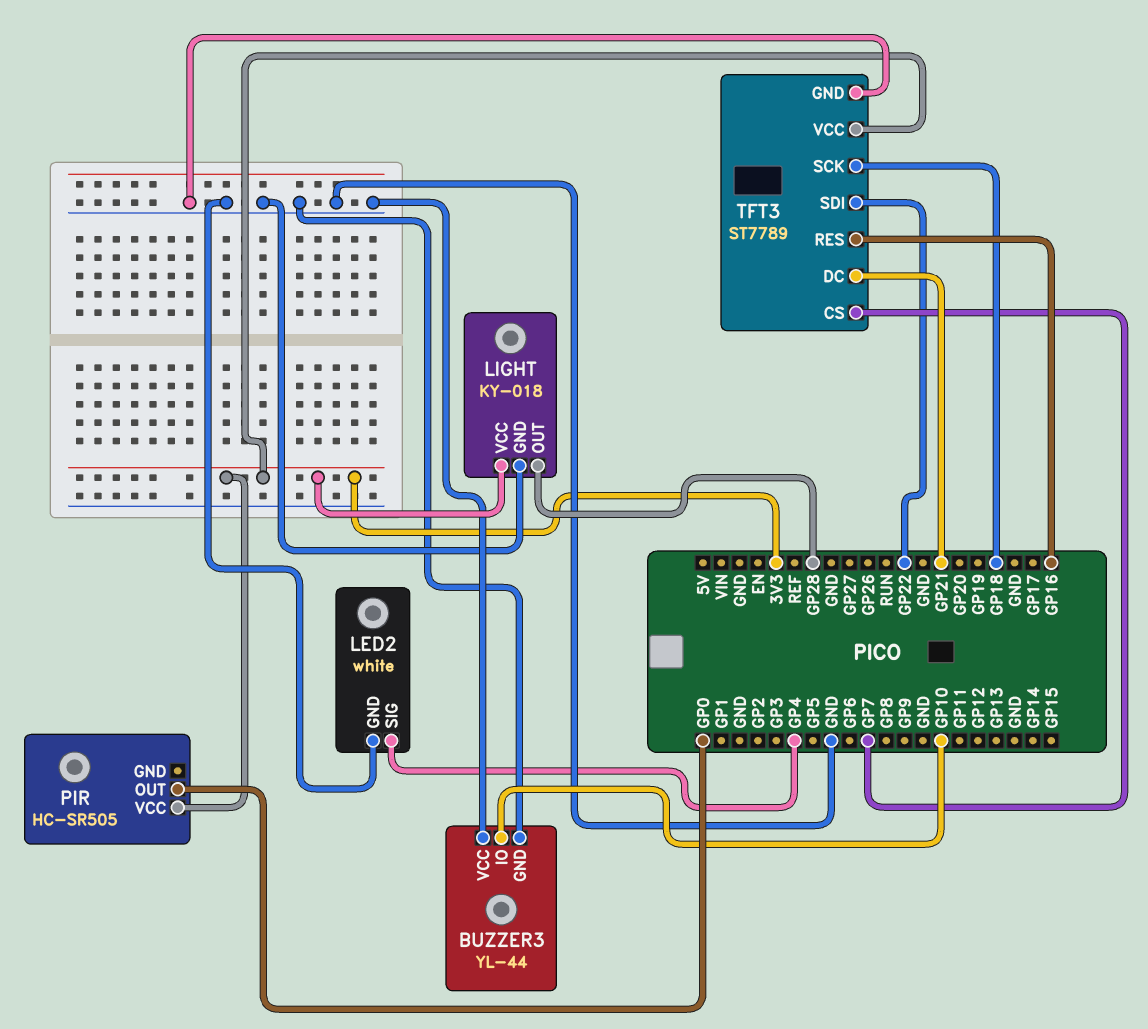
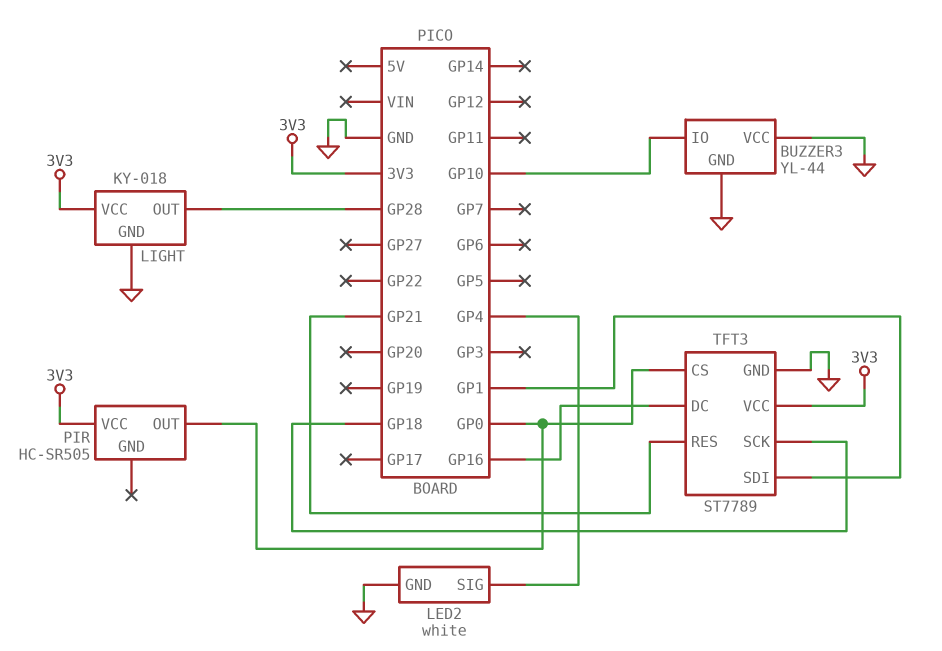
TFT3 pin CS: GP7 -> GP0
TFT3 pin DC: GP21 -> GP16
TFT3 pin RES: GP16 -> GP21
TFT3 pin SDI: GP22 -> GP1

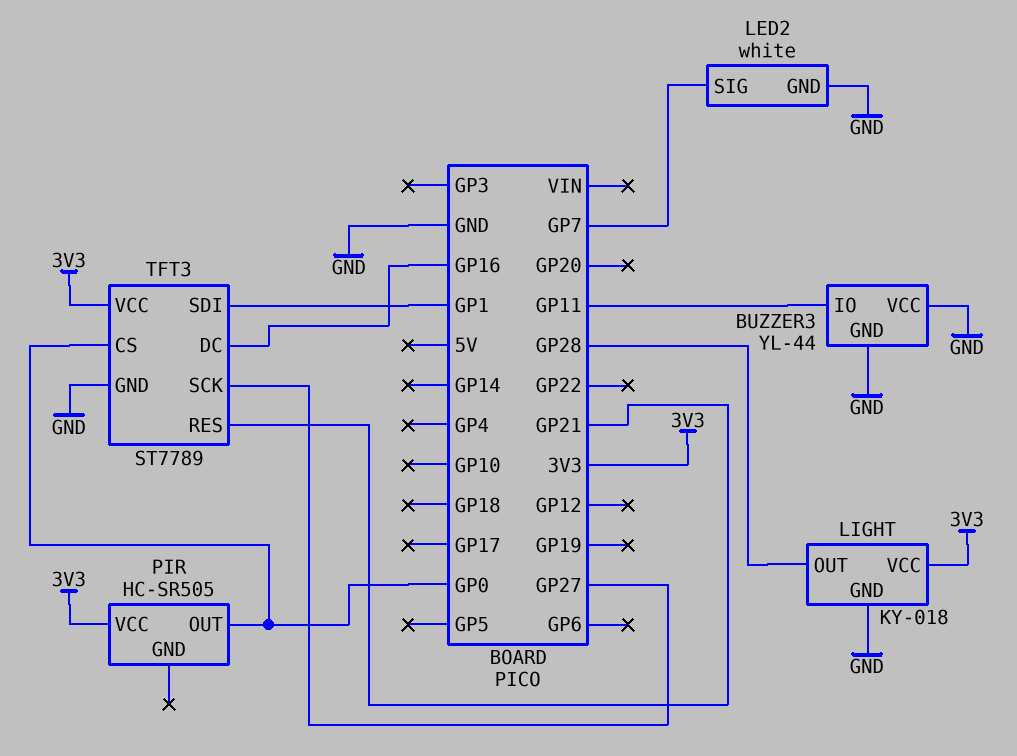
BUZZER3 pin IO: GP10 -> GP11
LED2 pin SIG: GP4 -> GP7
TFT3 pin SCK: GP18 -> GP27

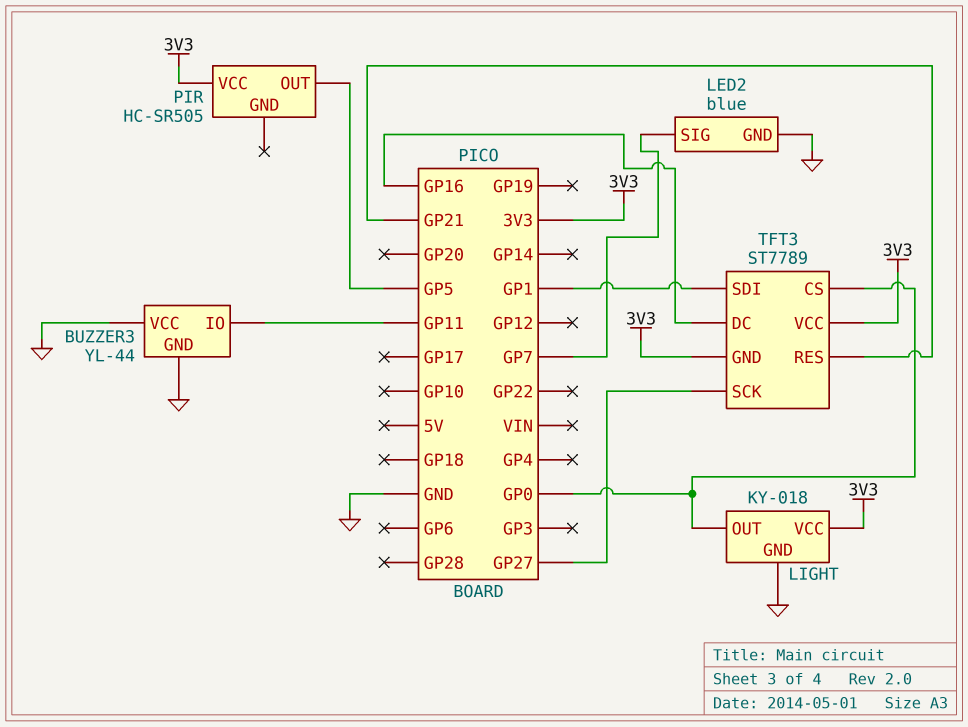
LED2: white -> blue
LIGHT pin OUT: GP28 -> GP0
PIR pin OUT: GP0 -> GP5
TFT3 pin GND: GND -> 3V3

